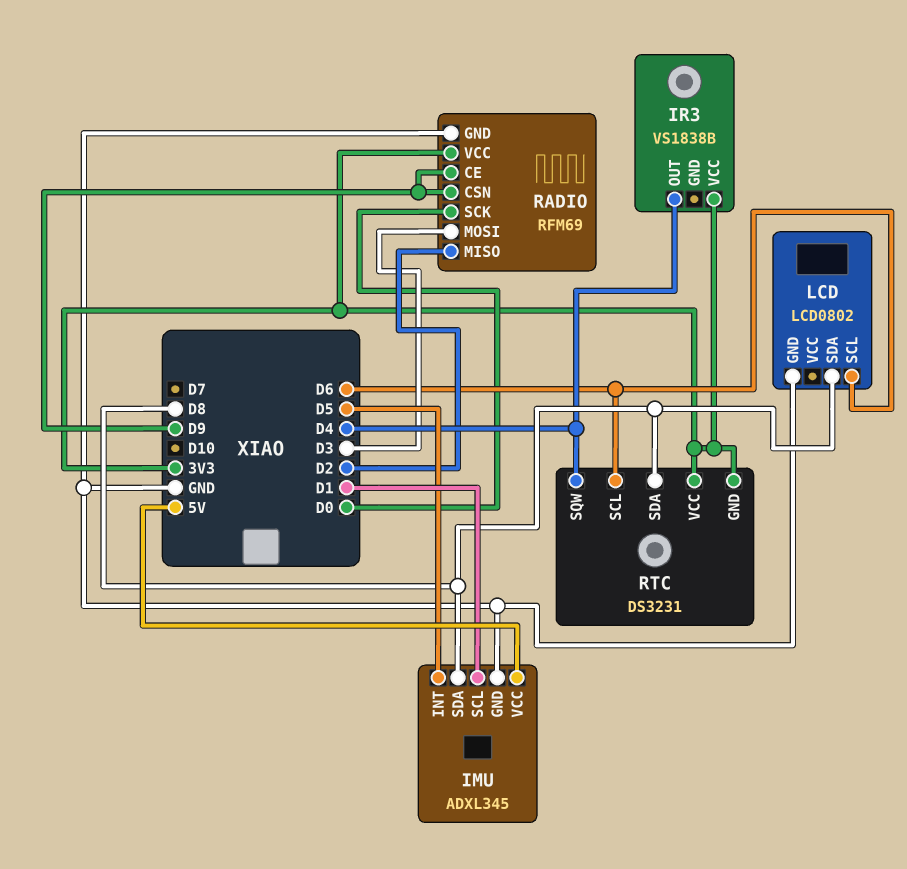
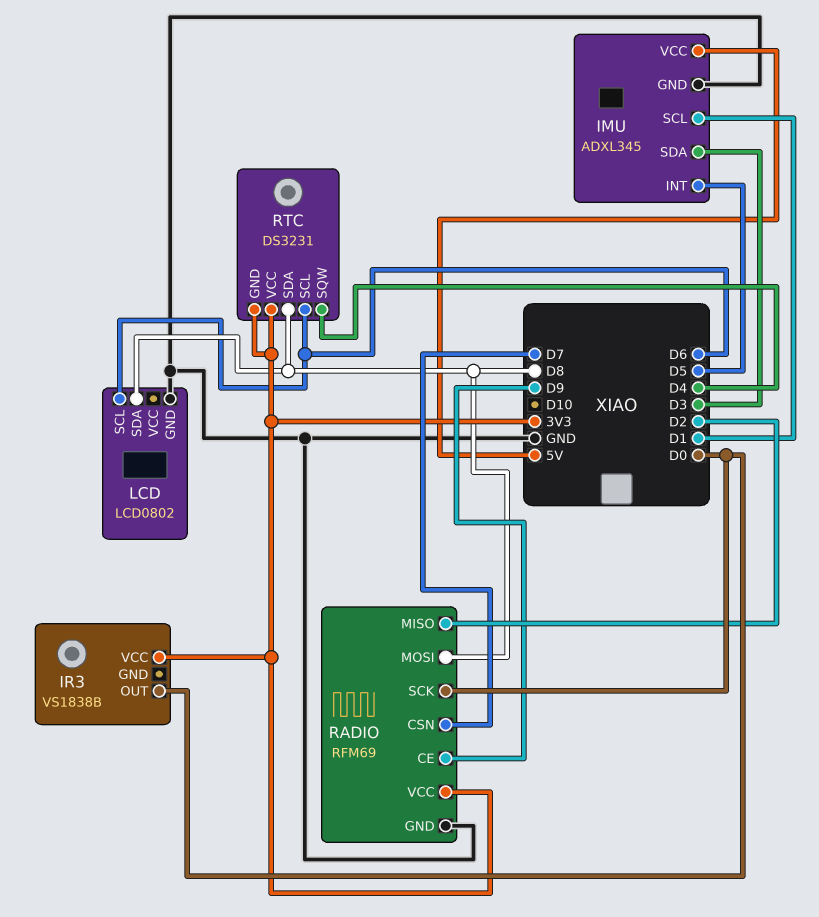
IMU pin SDA: D8 -> D3
IR3 pin OUT: D4 -> D0
RADIO pin CSN: D9 -> D7
RADIO pin MOSI: D3 -> D8

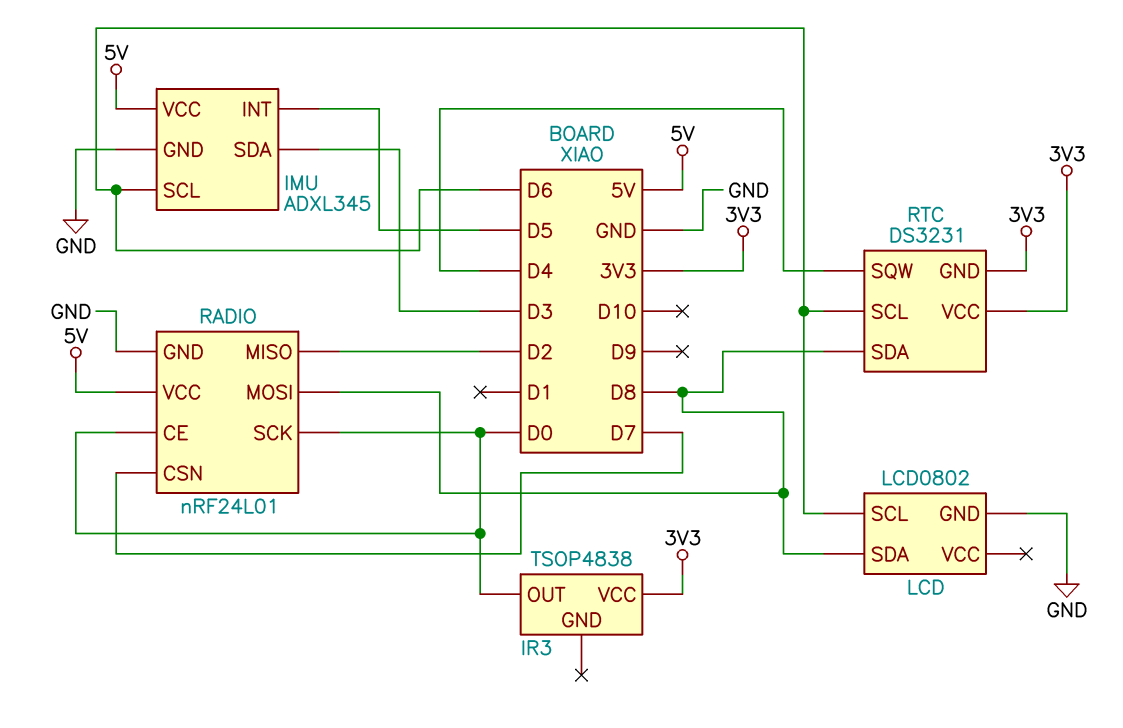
IMU pin SCL: D1 -> D6
IR3: VS1838B -> TSOP4838
RADIO: RFM69 -> nRF24L01
RADIO pin CE: D9 -> D0
RADIO pin VCC: 3V3 -> 5V

